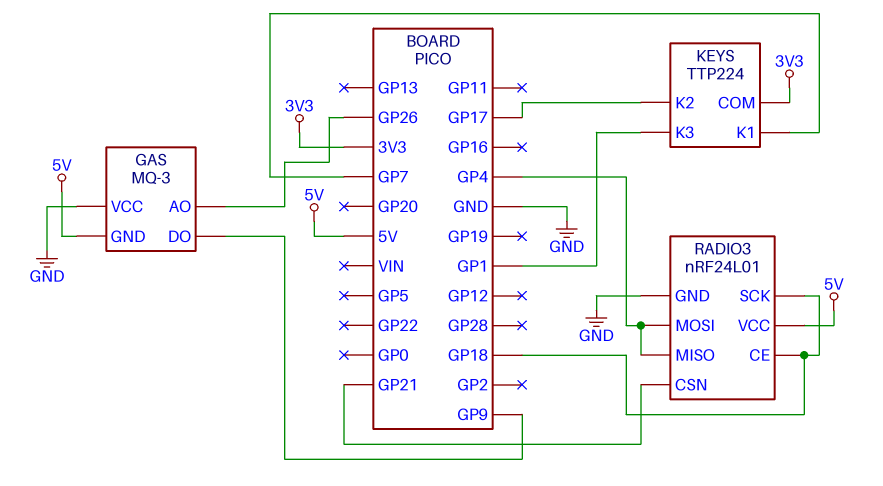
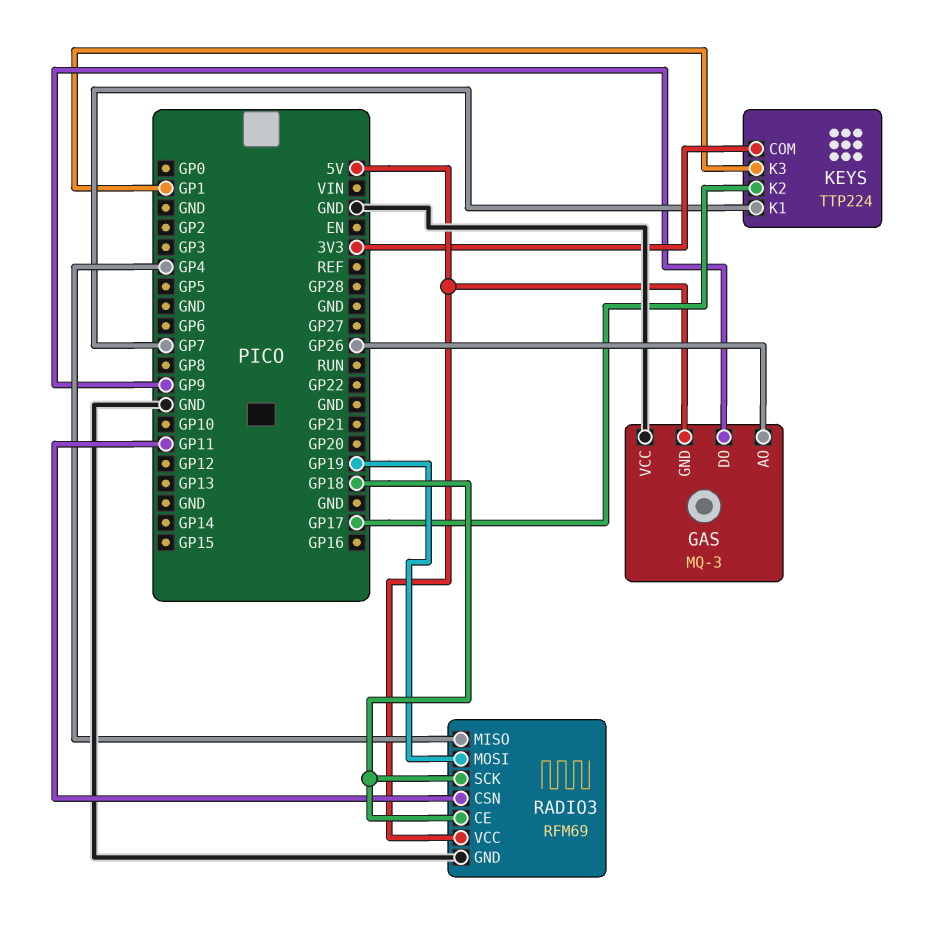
RADIO3: nRF24L01 -> RFM69
RADIO3 pin CSN: GP21 -> GP11
RADIO3 pin MOSI: GP4 -> GP19

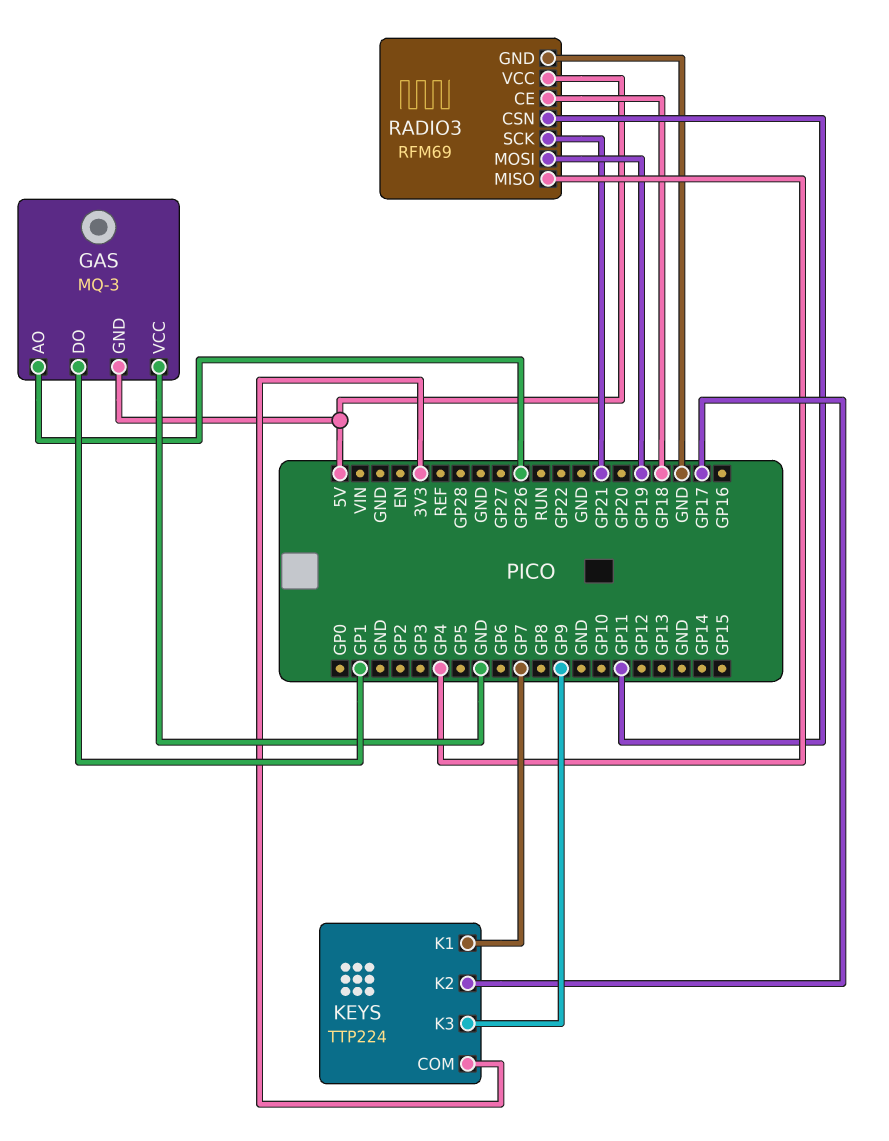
GAS pin DO: GP9 -> GP1
KEYS pin K3: GP1 -> GP9
RADIO3 pin SCK: GP18 -> GP21

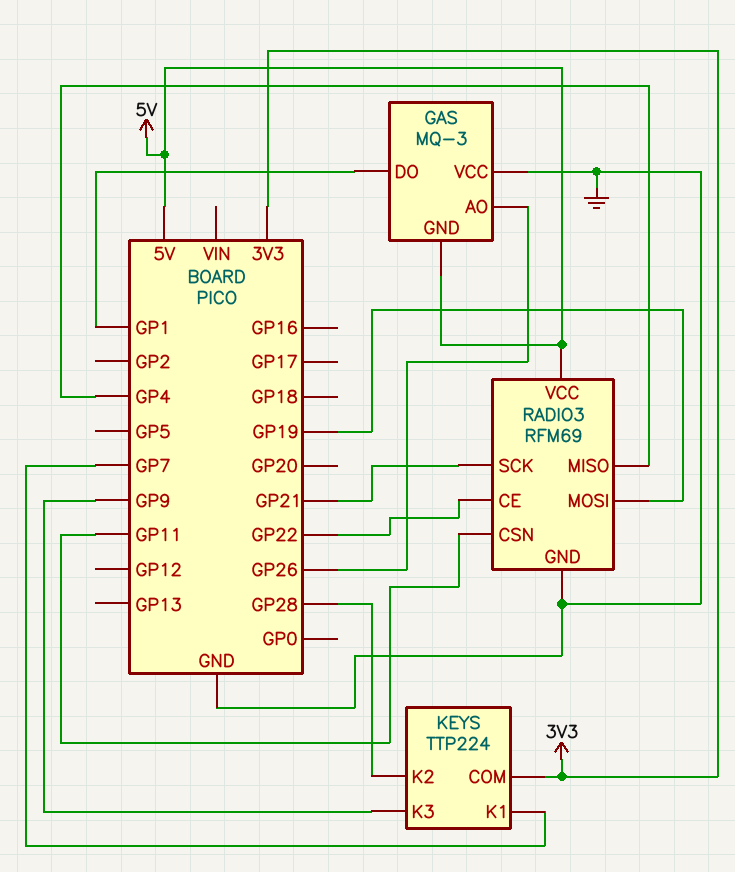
KEYS pin K2: GP17 -> GP28
RADIO3 pin CE: GP18 -> GP22

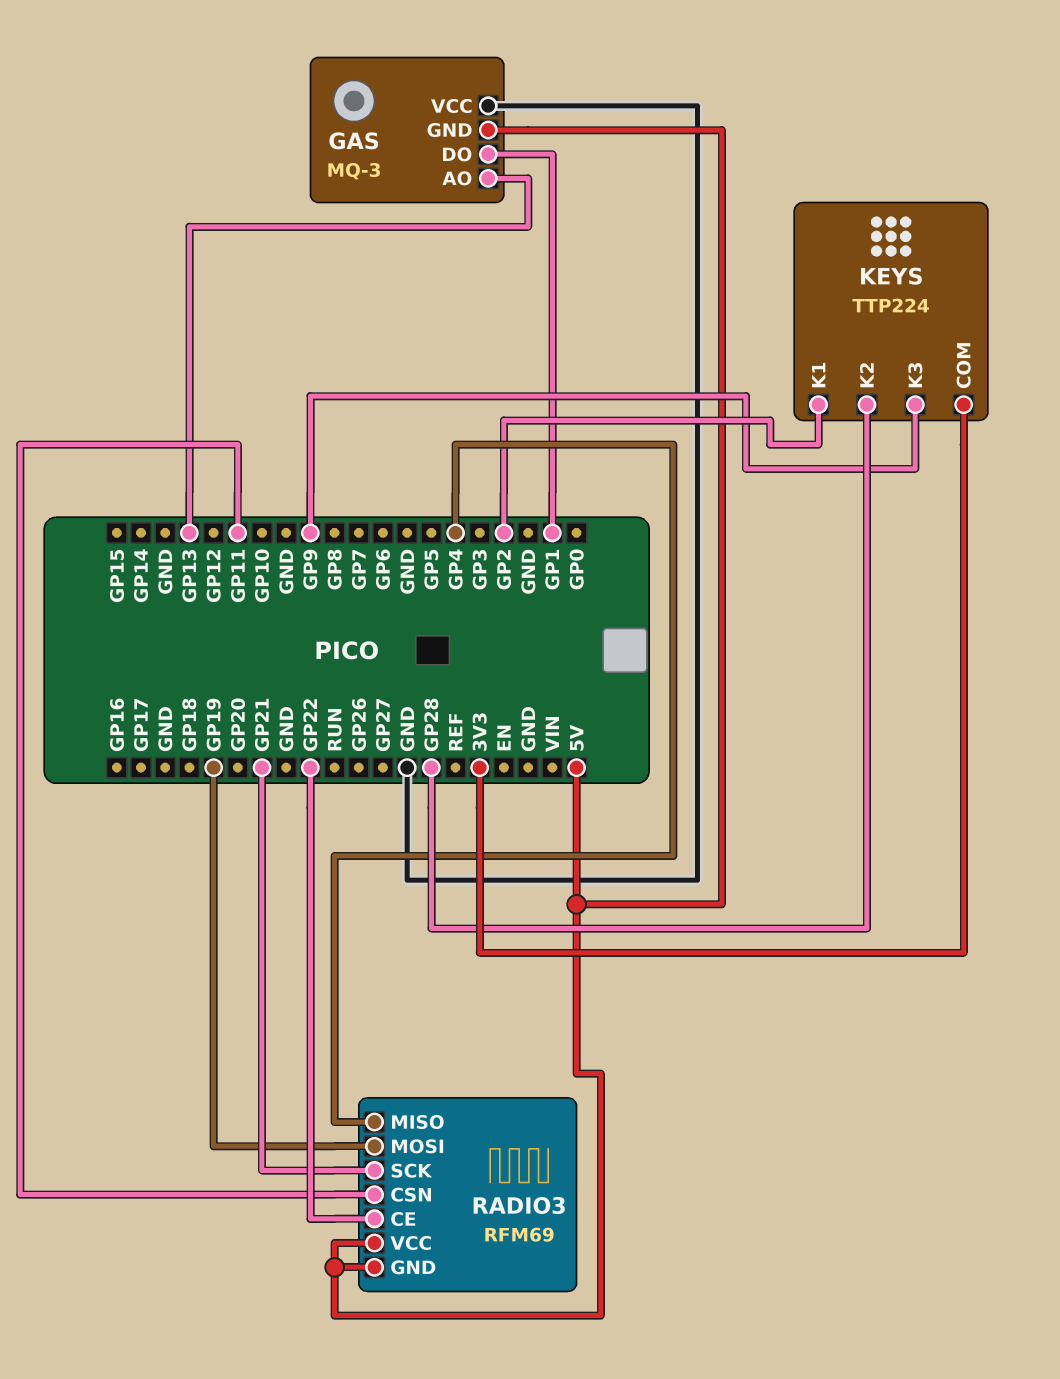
GAS pin AO: GP26 -> GP13
KEYS pin K1: GP7 -> GP2
RADIO3 pin GND: GND -> 5V

